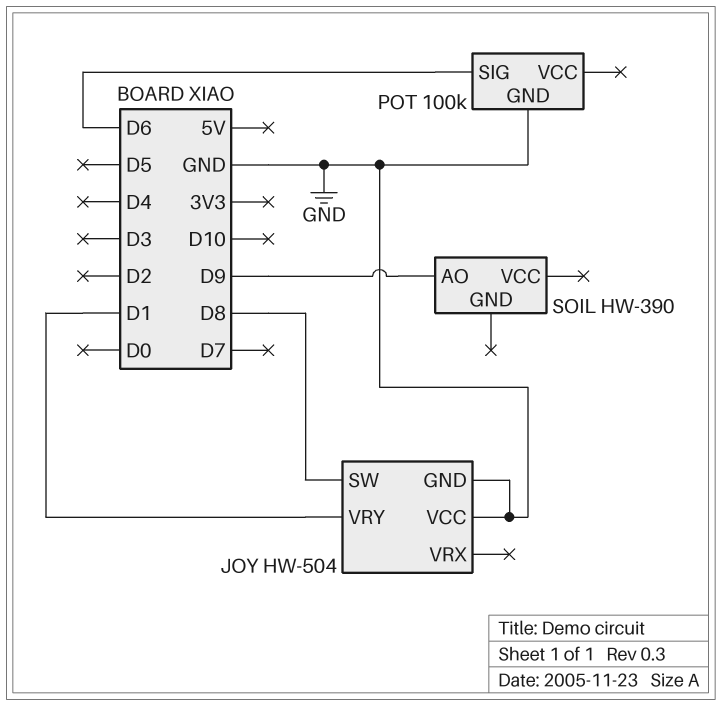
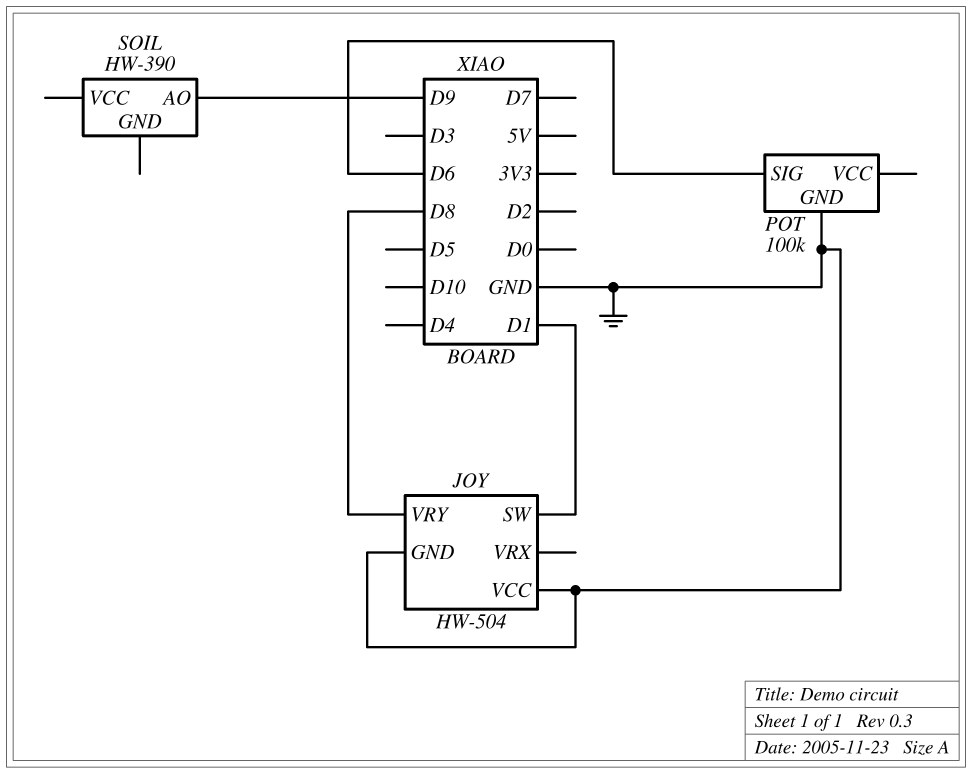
JOY pin SW: D8 -> D1
JOY pin VRY: D1 -> D8

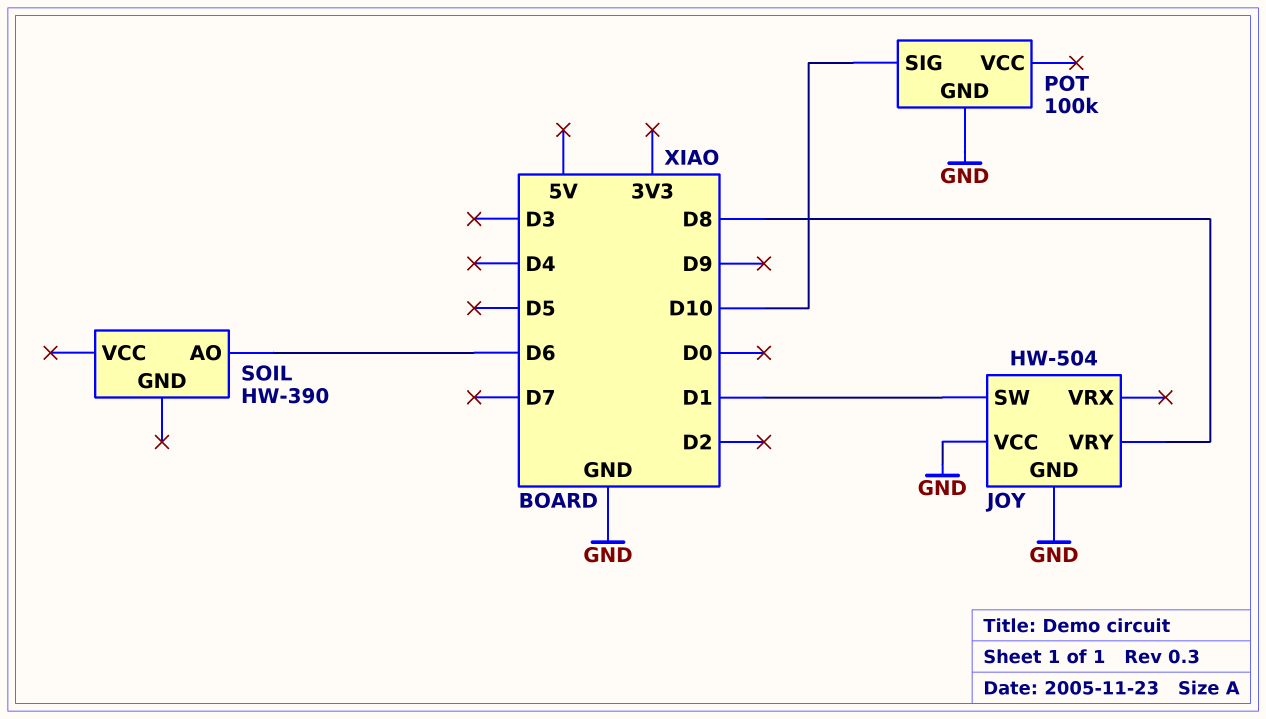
POT pin SIG: D6 -> D10
SOIL pin AO: D9 -> D6

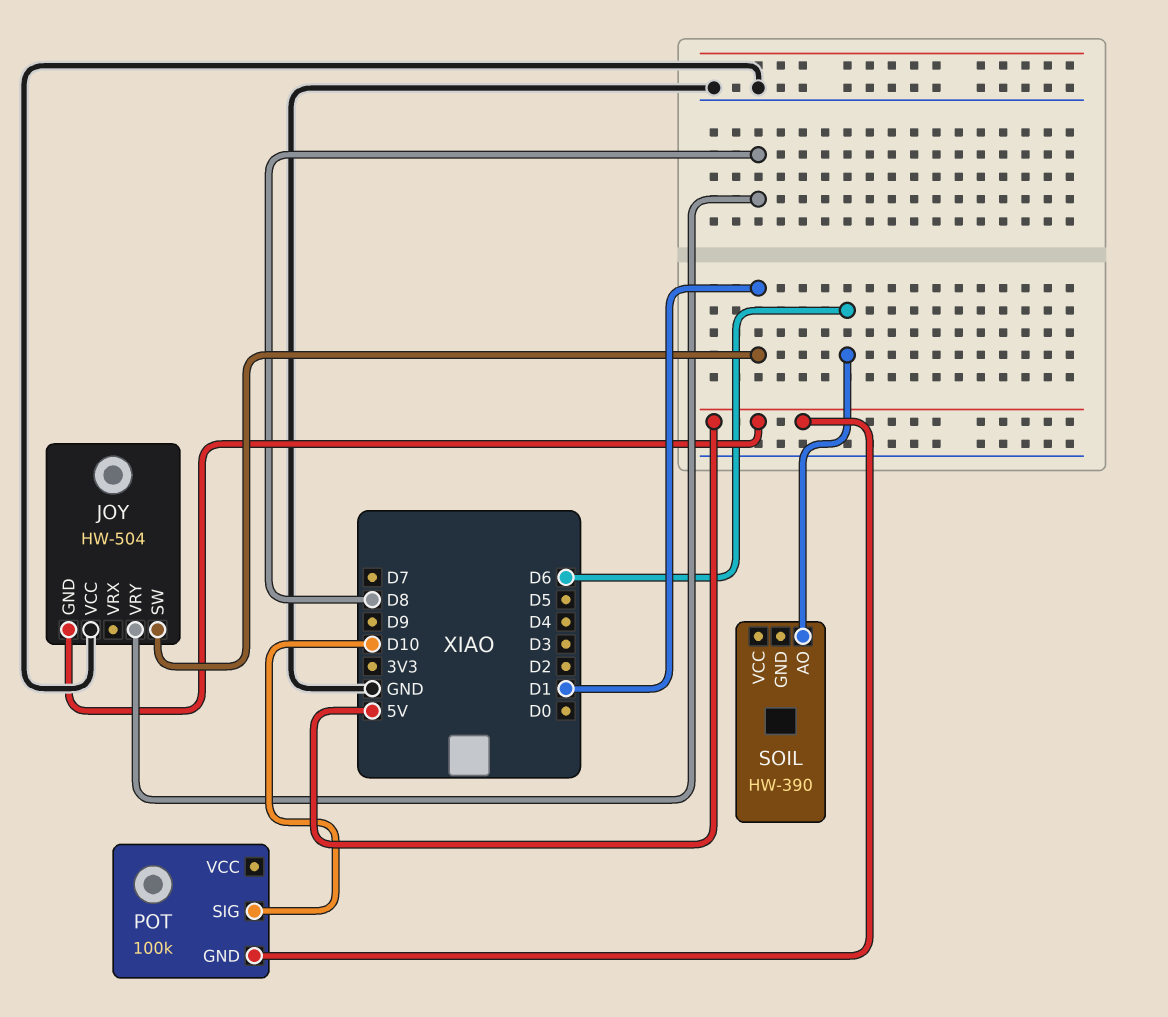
JOY pin GND: GND -> 5V
POT pin GND: GND -> 5V

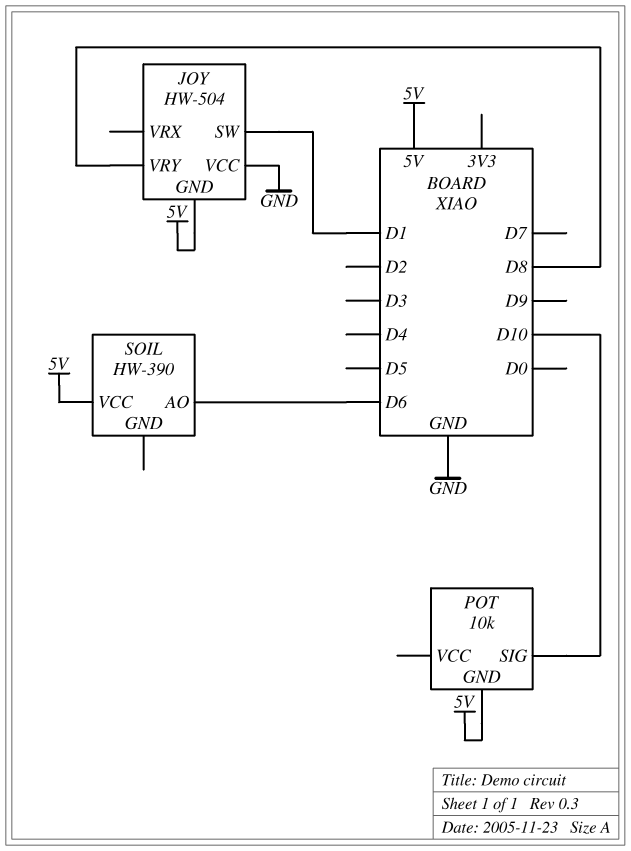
POT: 100k -> 10k
SOIL pin VCC: none -> 5V

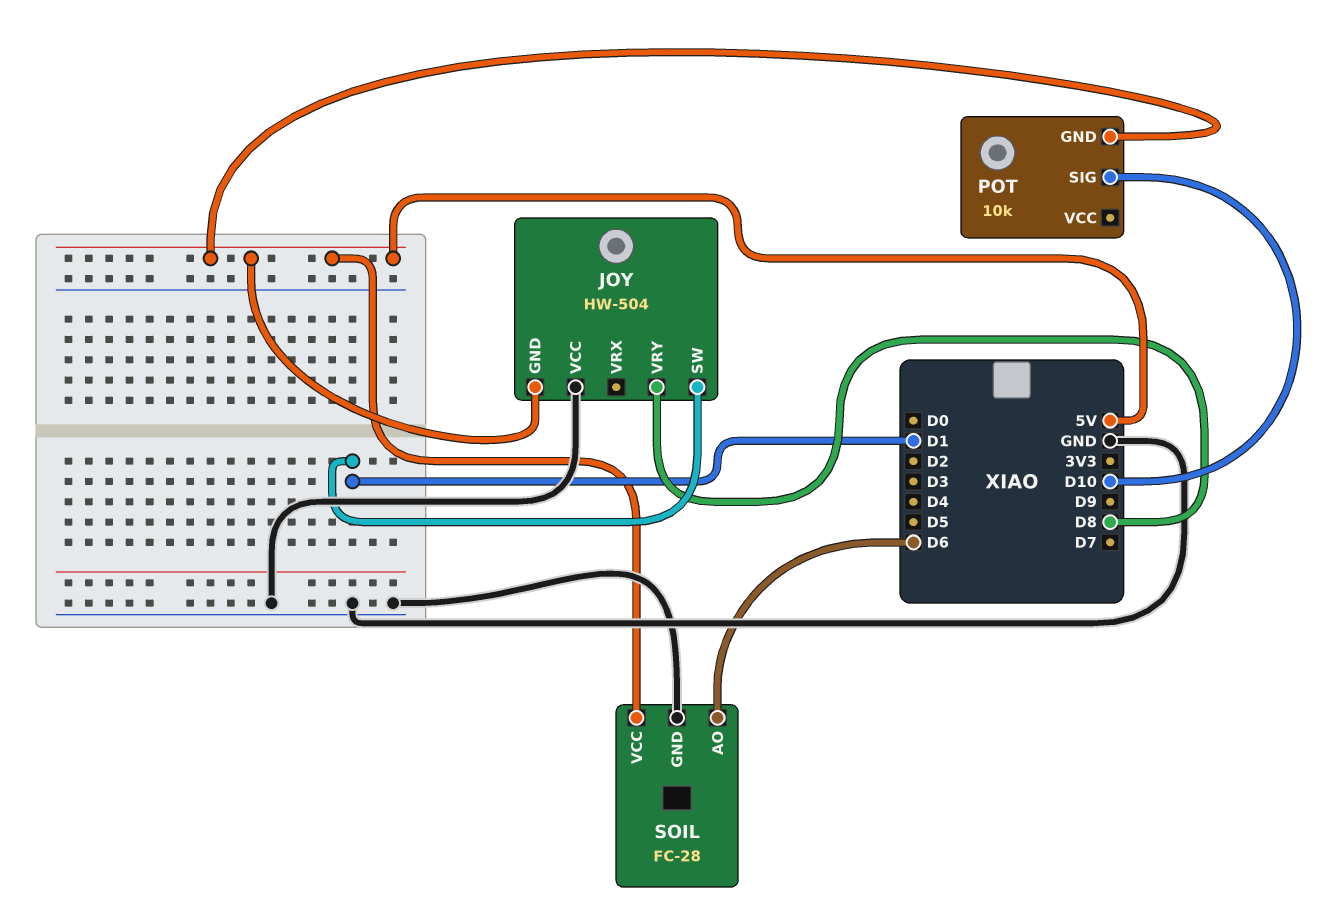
SOIL: HW-390 -> FC-28
SOIL pin GND: none -> GND

